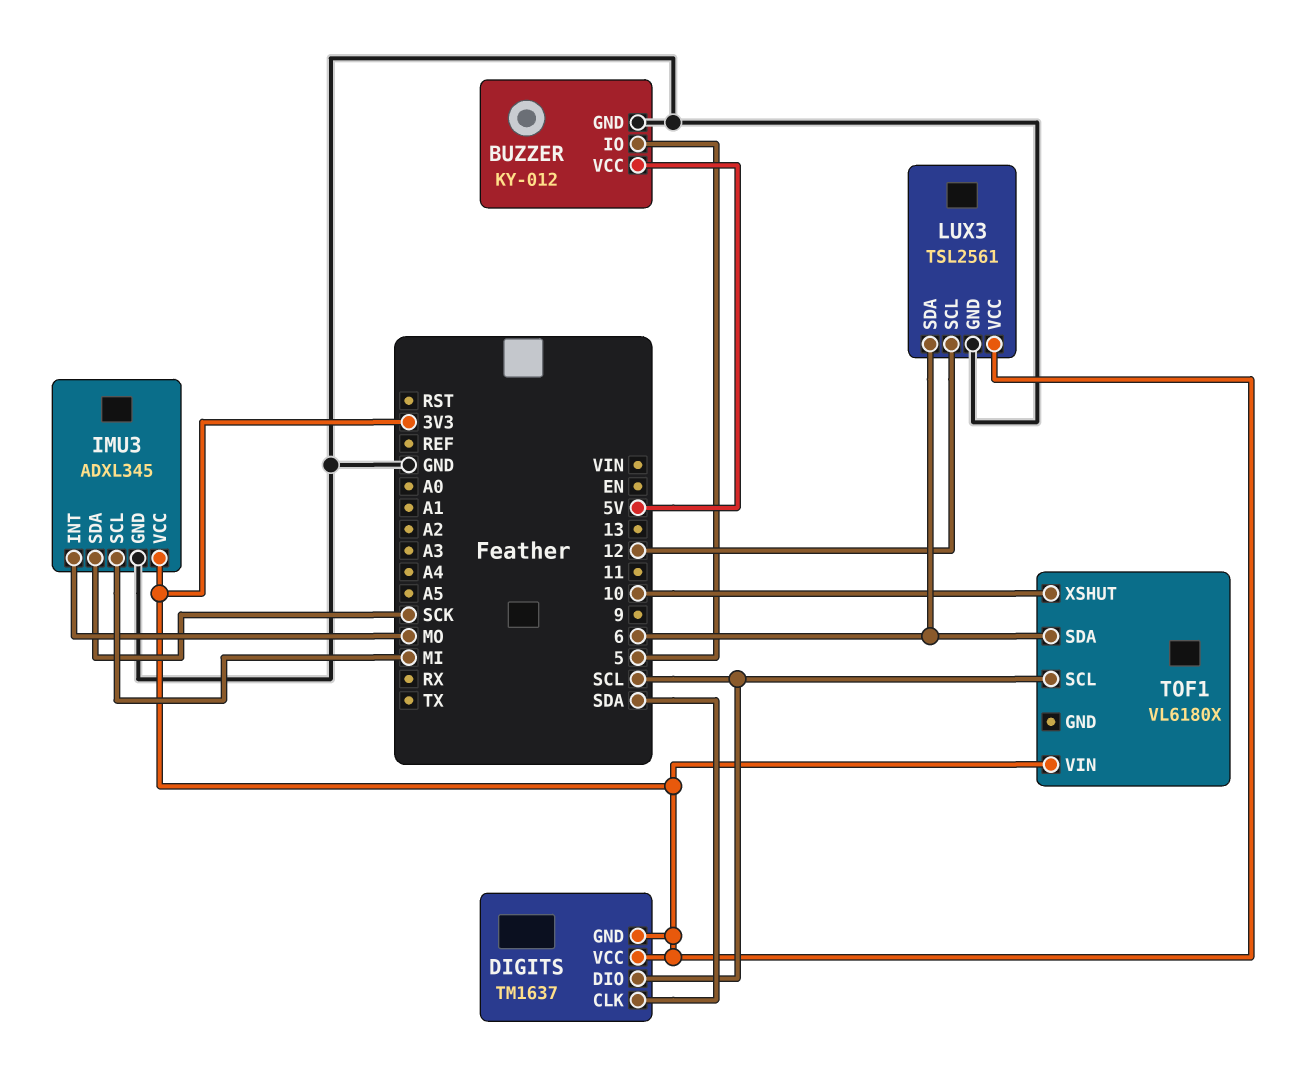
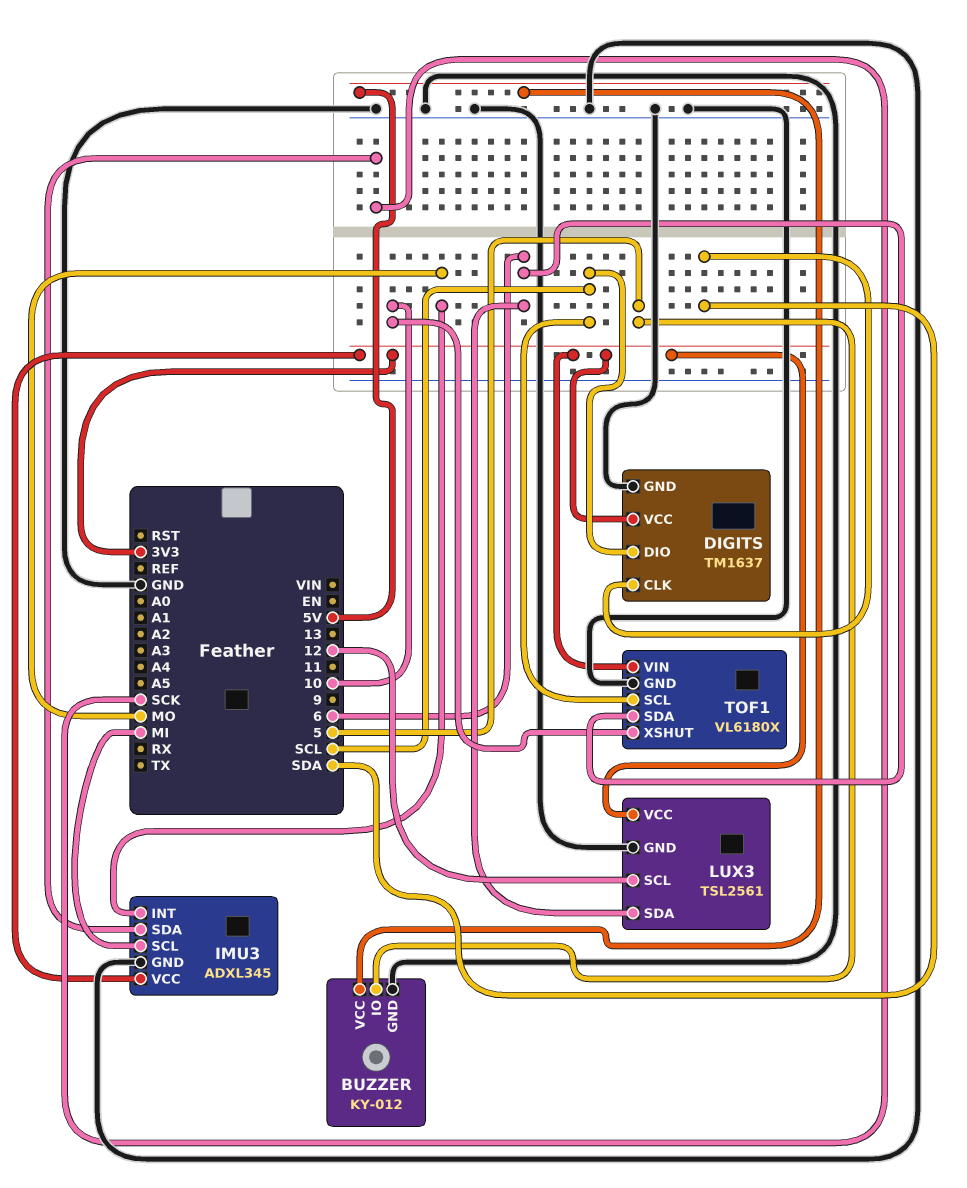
DIGITS pin GND: 3V3 -> GND
TOF1 pin GND: none -> GND

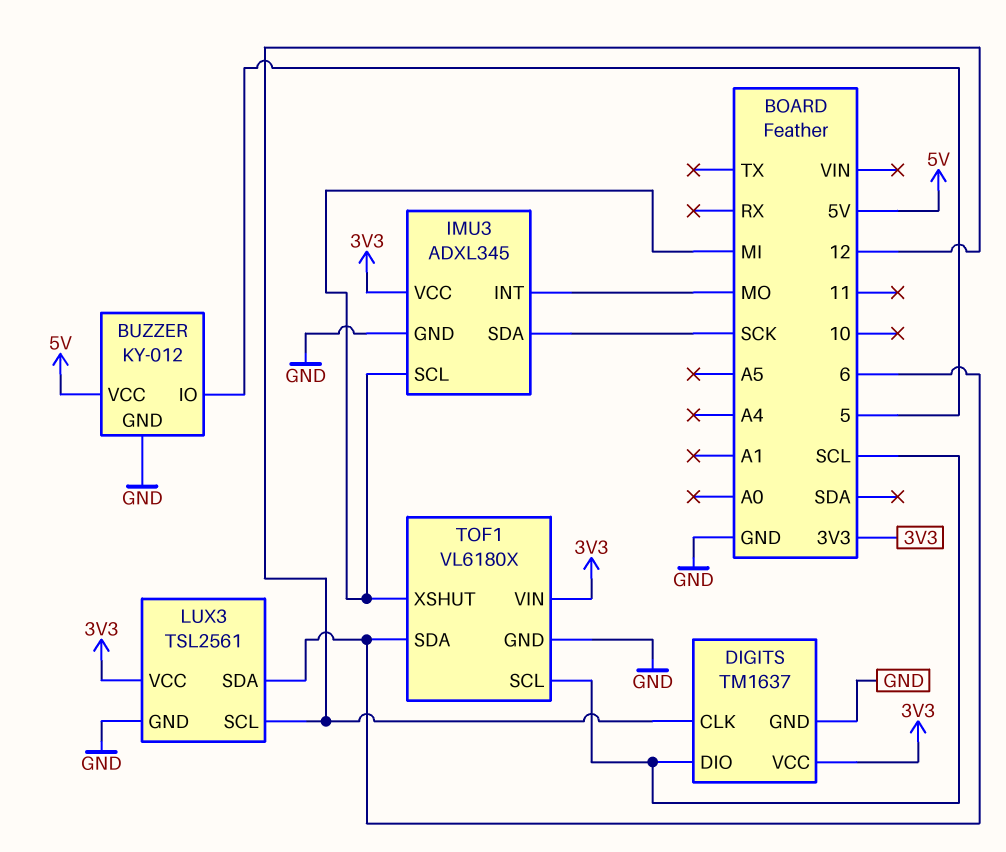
DIGITS pin CLK: SDA -> 12
TOF1 pin XSHUT: 10 -> MI

